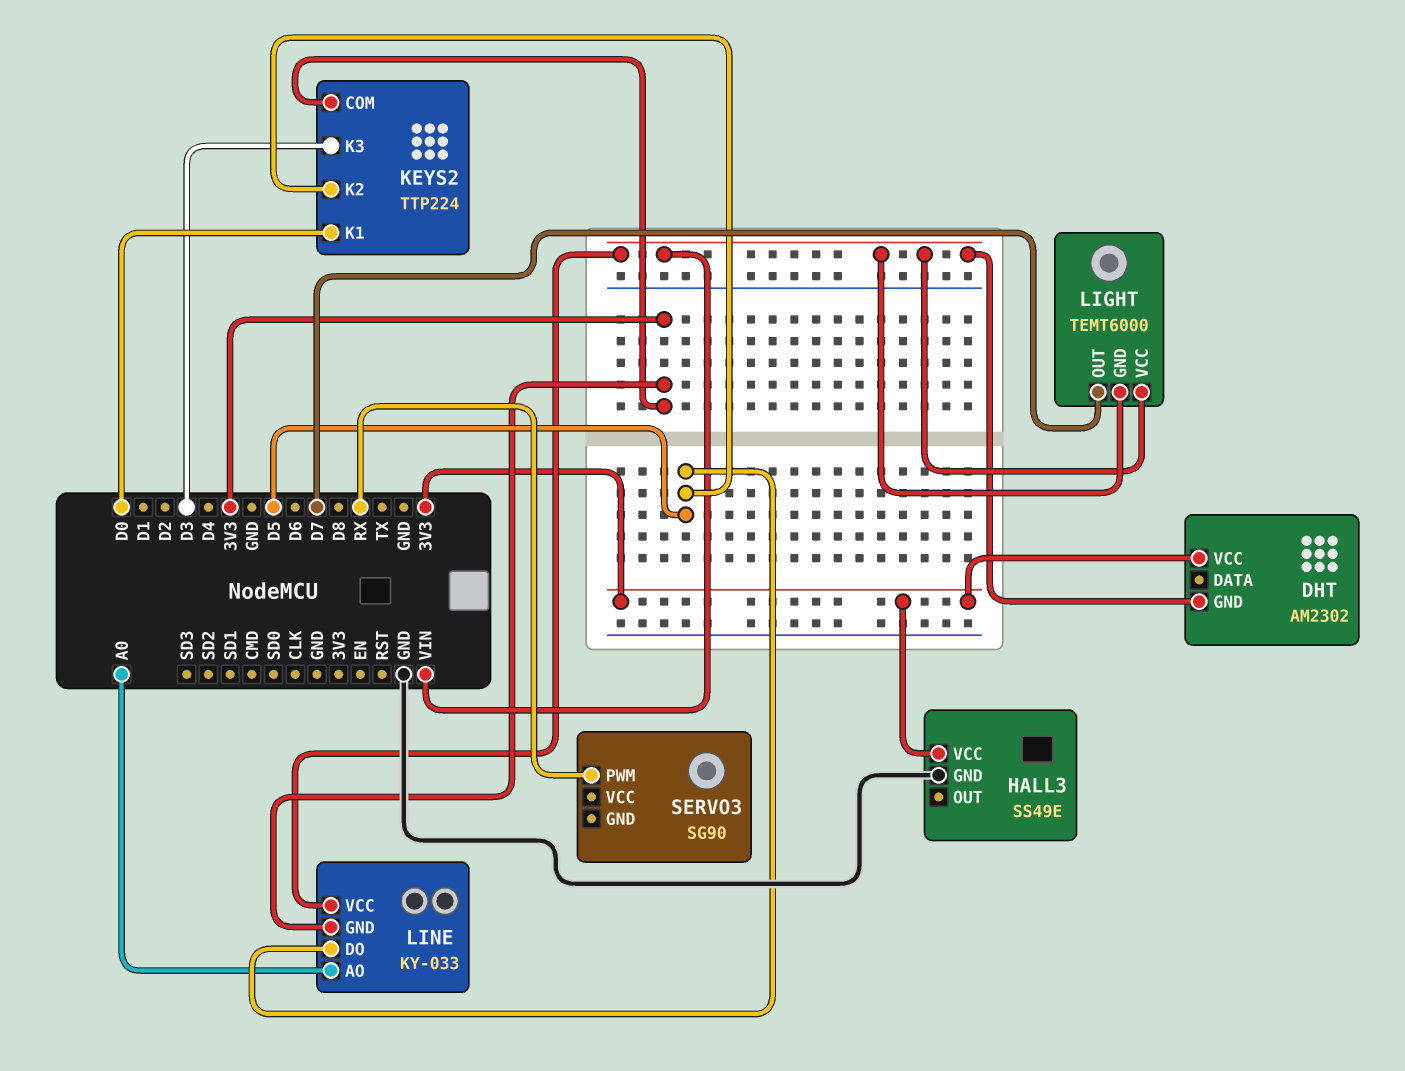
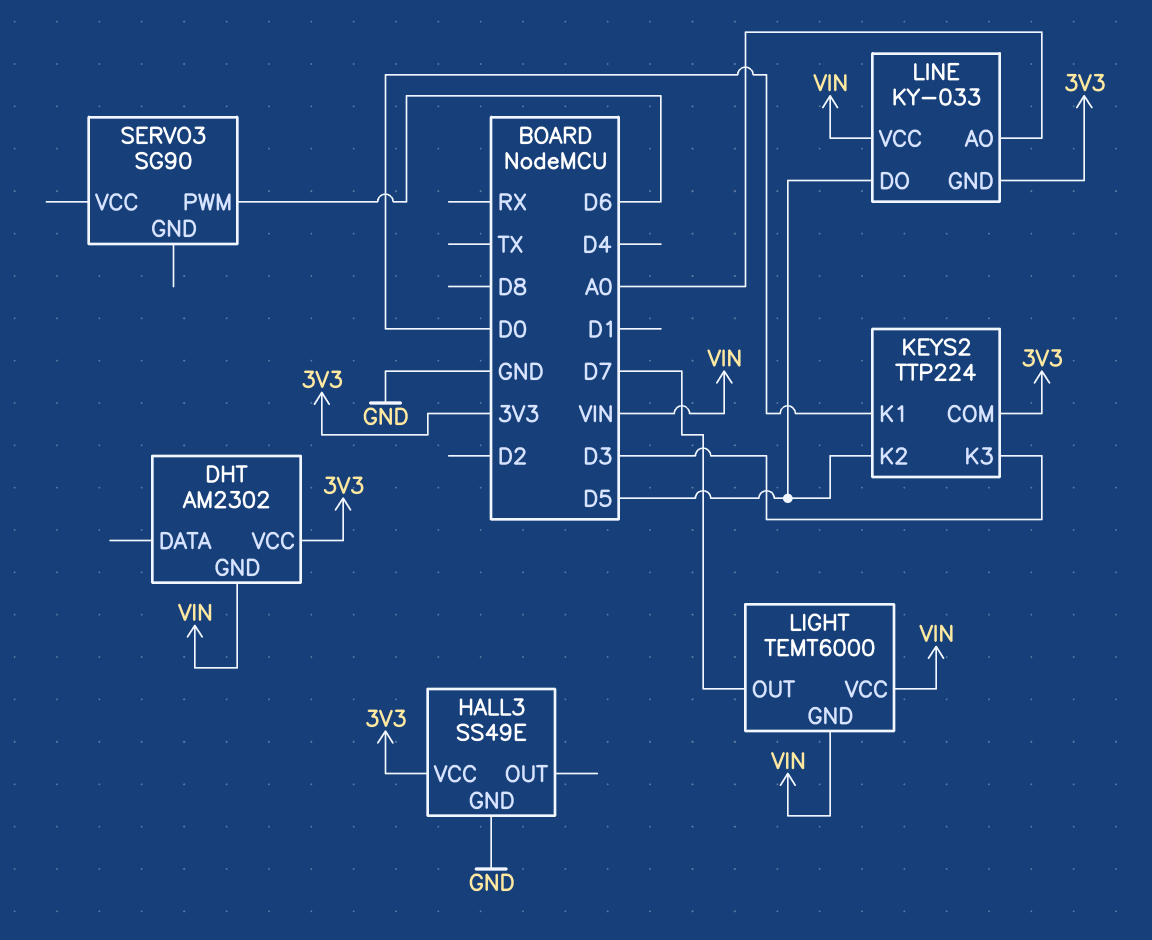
SERVO3 pin PWM: RX -> D6

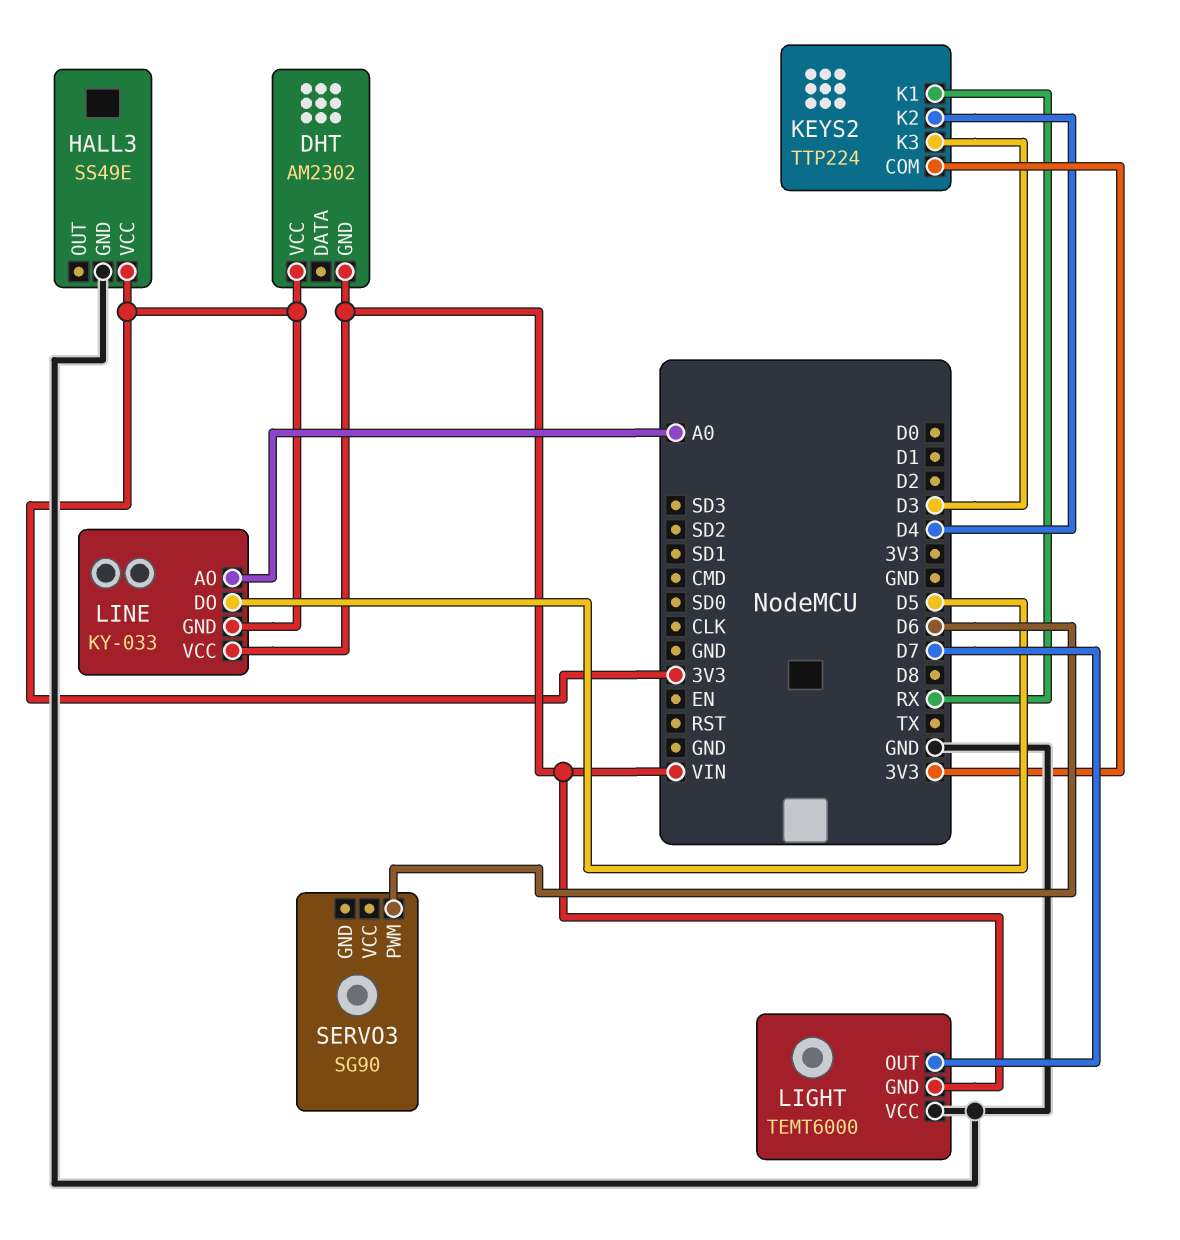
KEYS2 pin K1: D0 -> RX
KEYS2 pin K2: D5 -> D4
LIGHT pin VCC: VIN -> GND

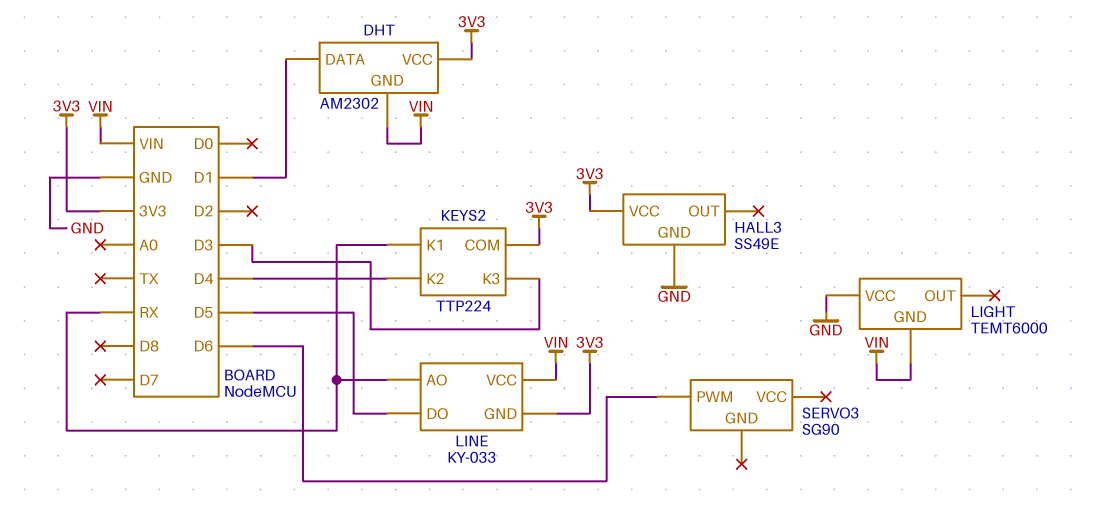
DHT pin DATA: none -> D1
LIGHT pin OUT: D7 -> none
LINE pin AO: A0 -> RX

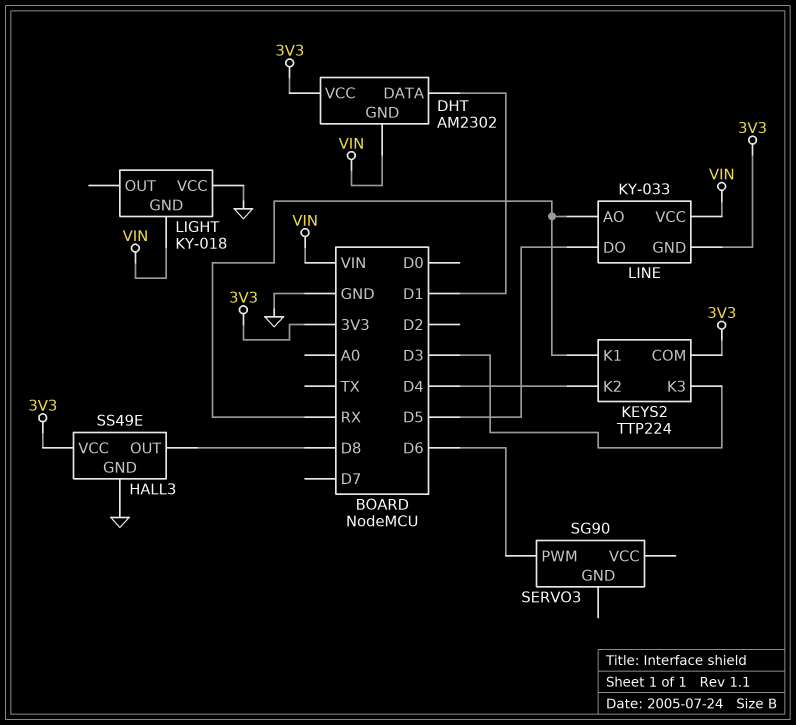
HALL3 pin OUT: none -> D8
LIGHT: TEMT6000 -> KY-018

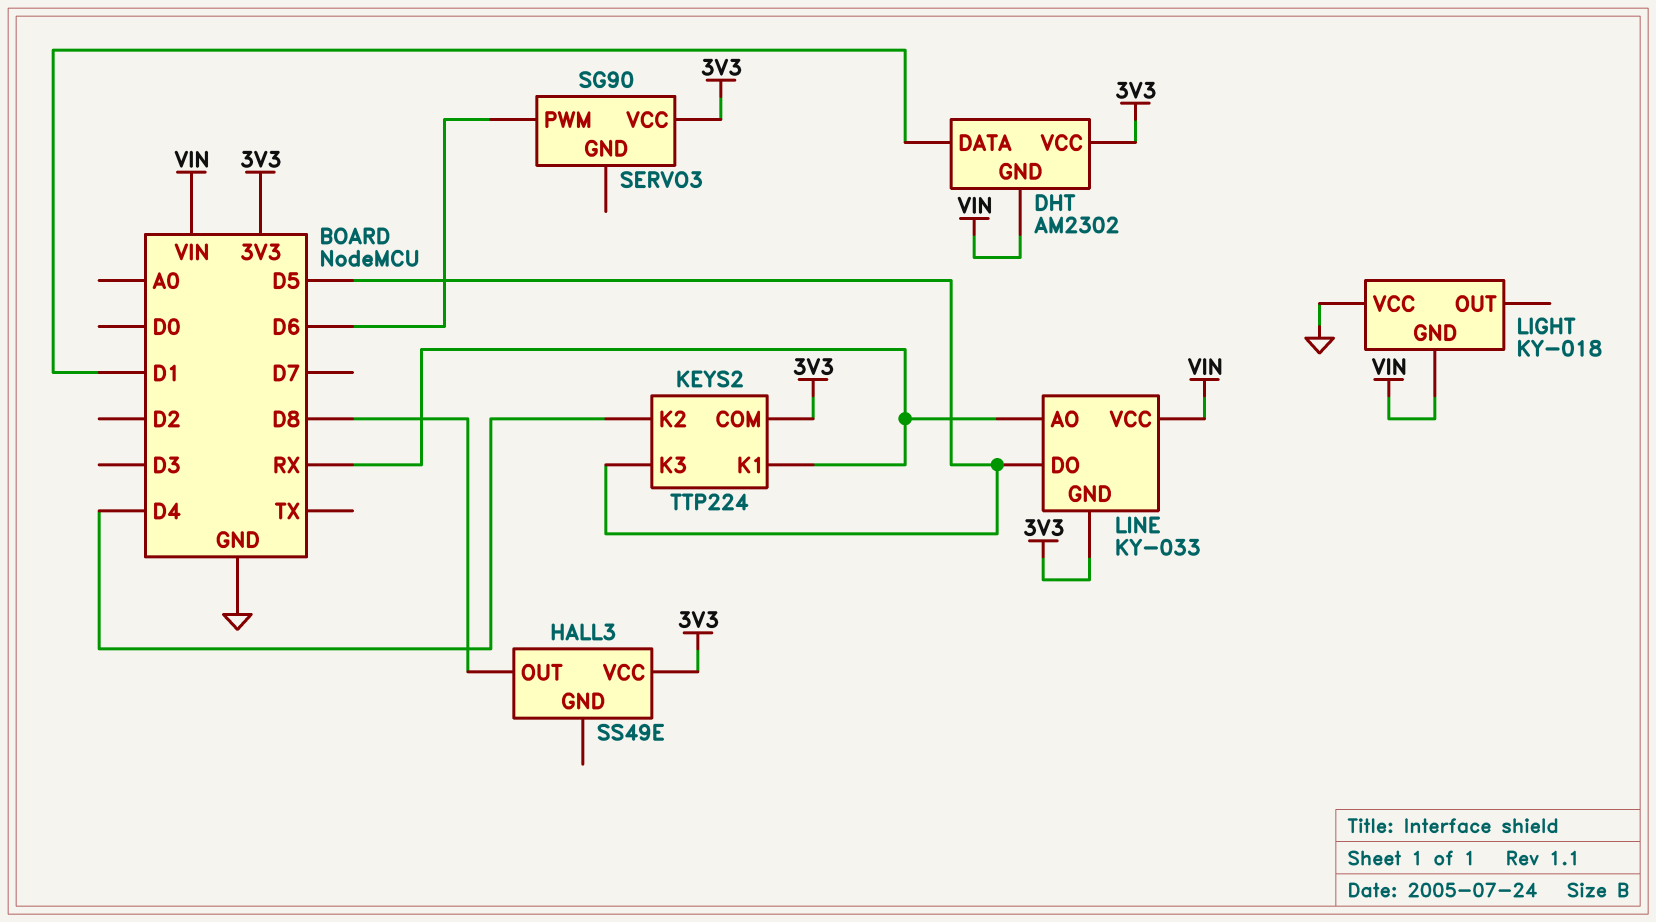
HALL3 pin GND: GND -> none
KEYS2 pin K3: D3 -> D5
SERVO3 pin VCC: none -> 3V3

